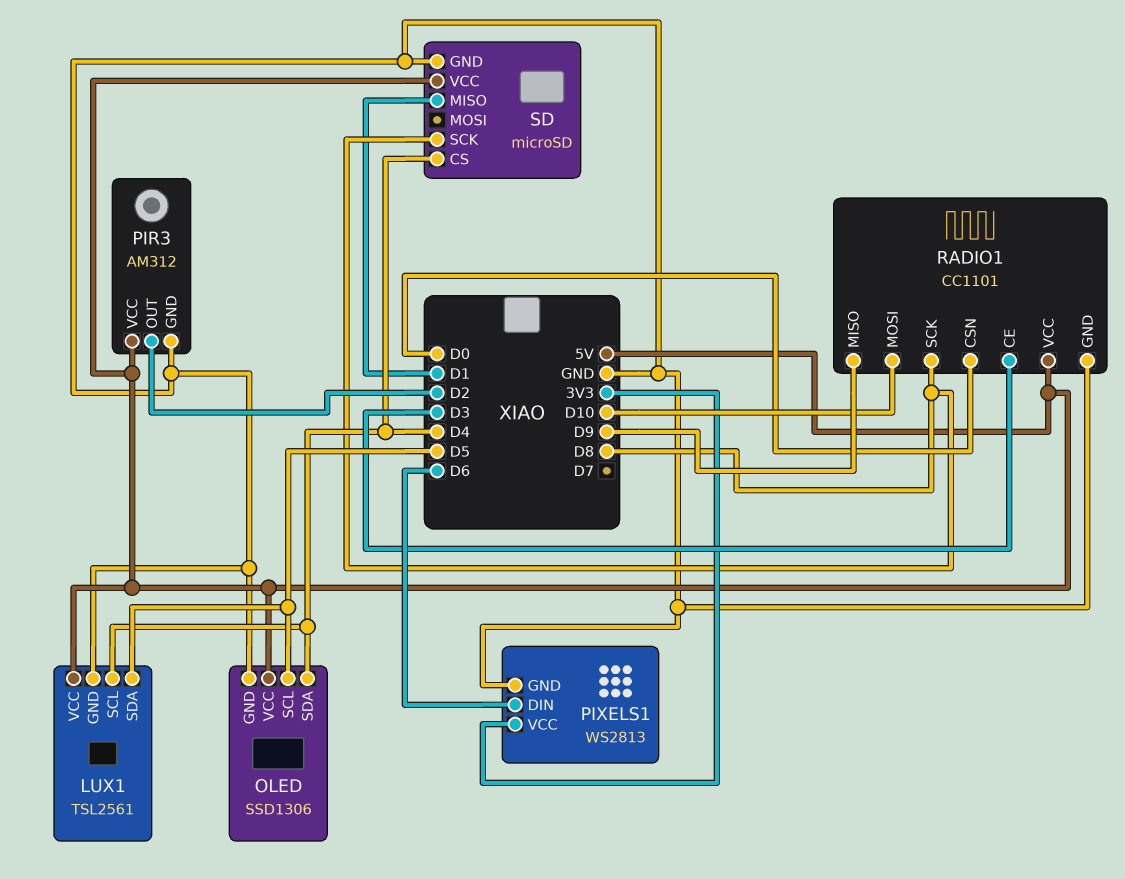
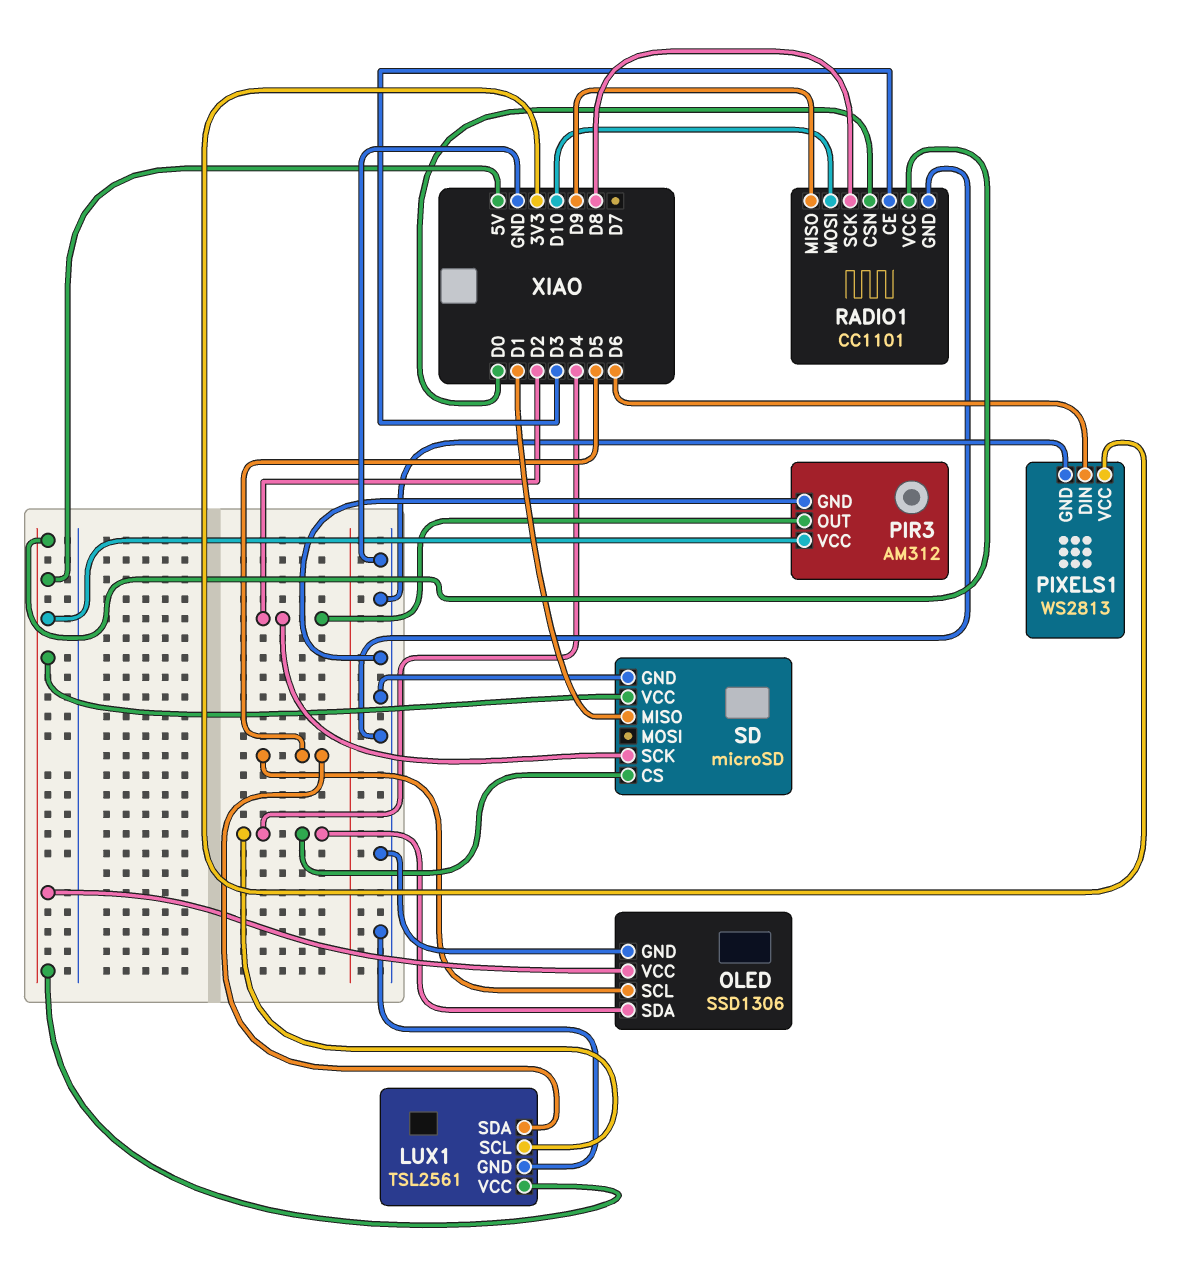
SD pin SCK: D8 -> D2

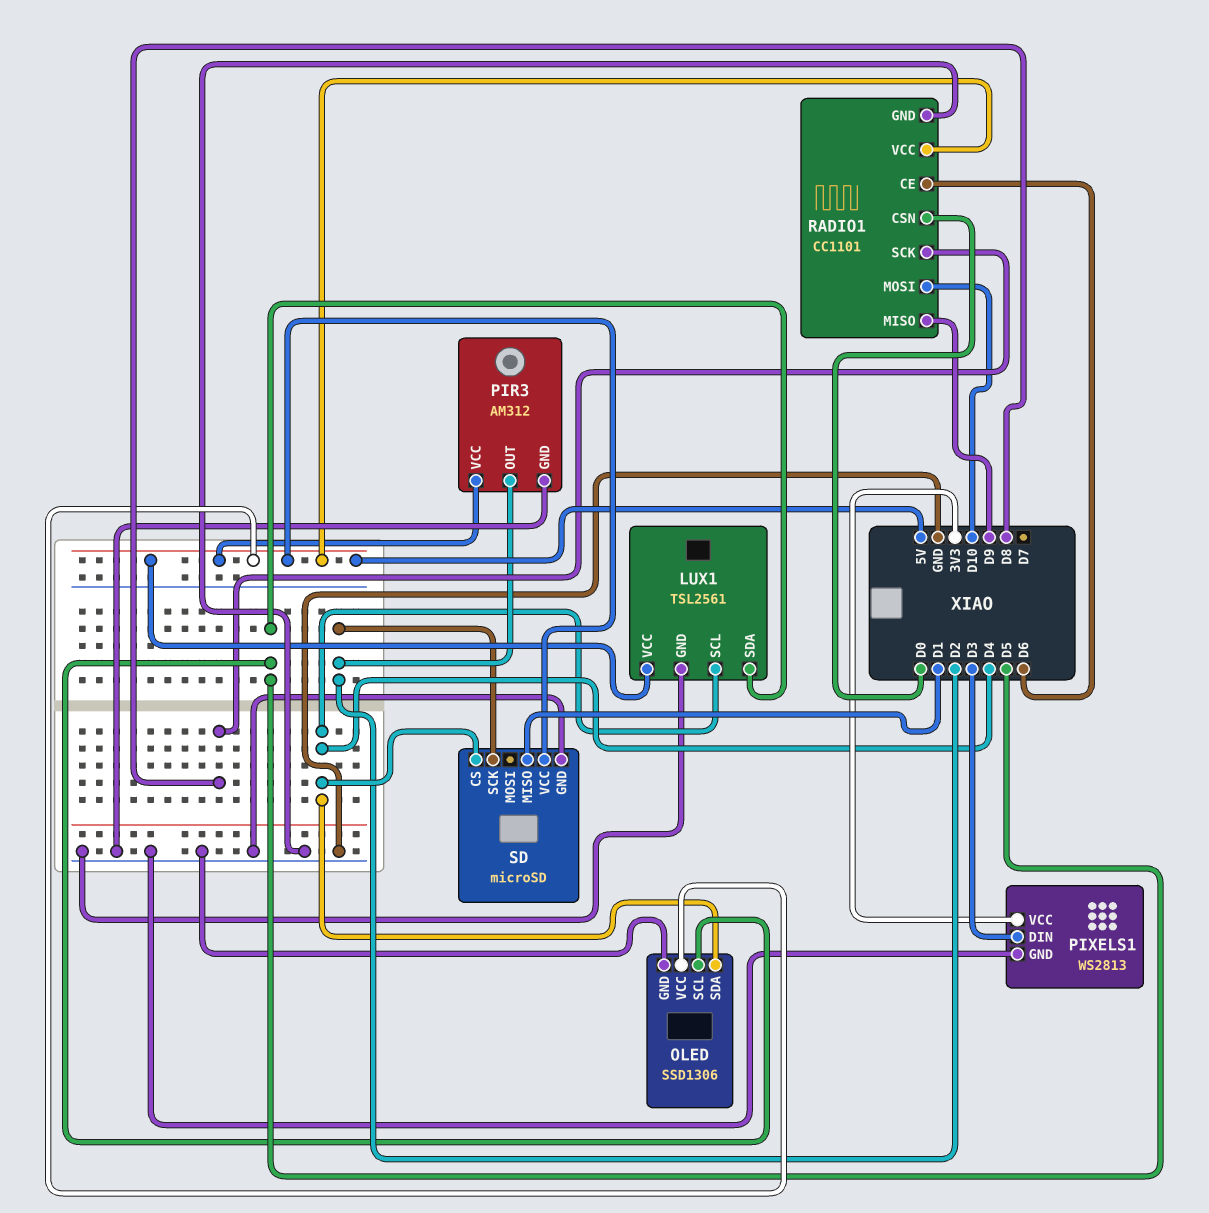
PIXELS1 pin DIN: D6 -> D3
RADIO1 pin CE: D3 -> D6

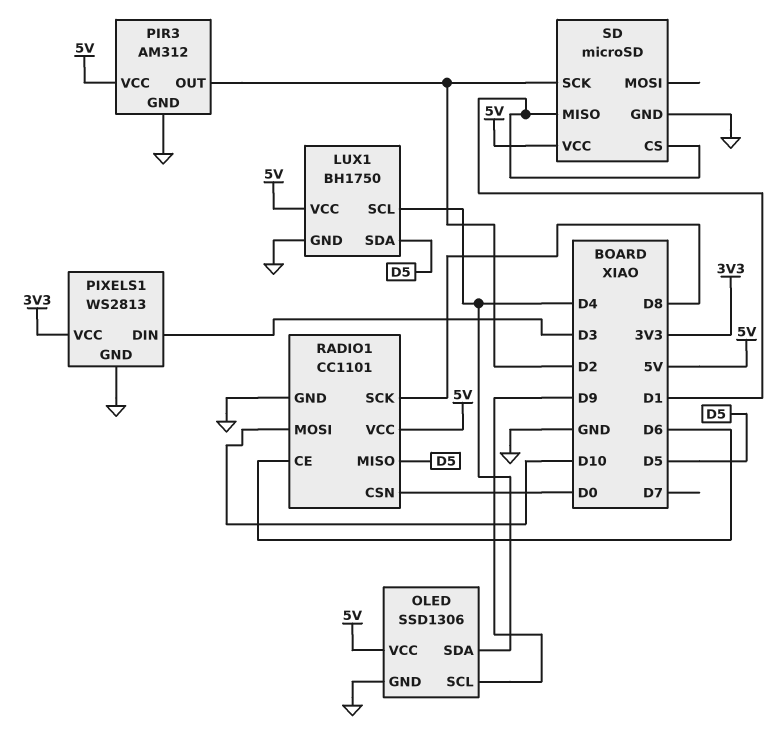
LUX1: TSL2561 -> BH1750
OLED pin SCL: D5 -> D9
RADIO1 pin MISO: D9 -> D5
SD pin CS: D4 -> D1

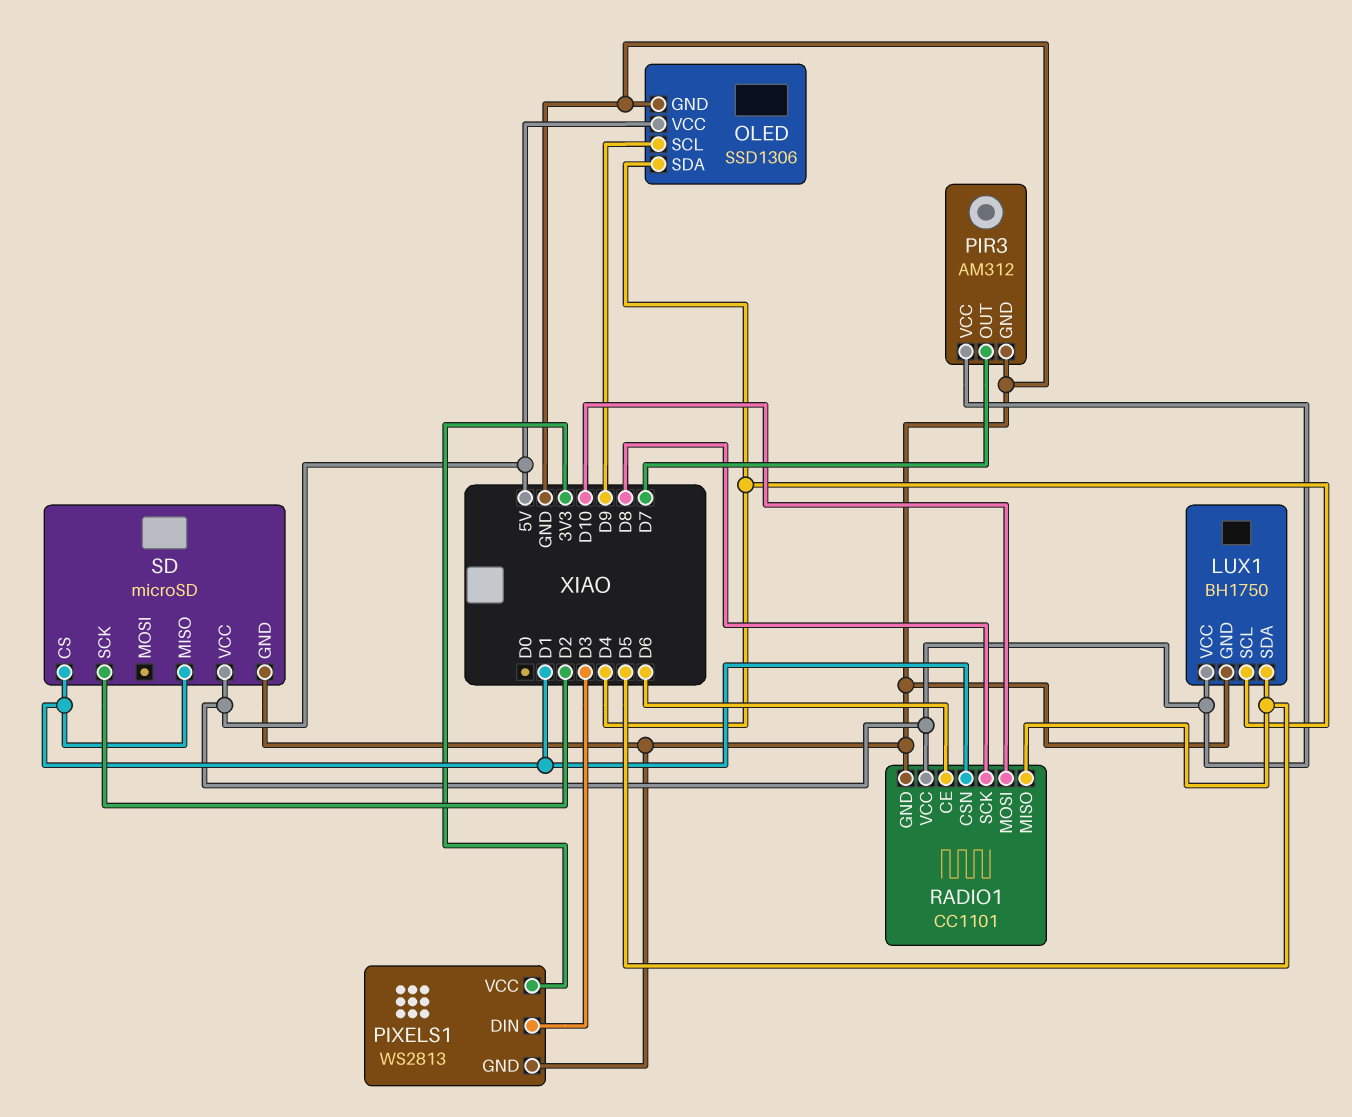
PIR3 pin OUT: D2 -> D7
RADIO1 pin CSN: D0 -> D1

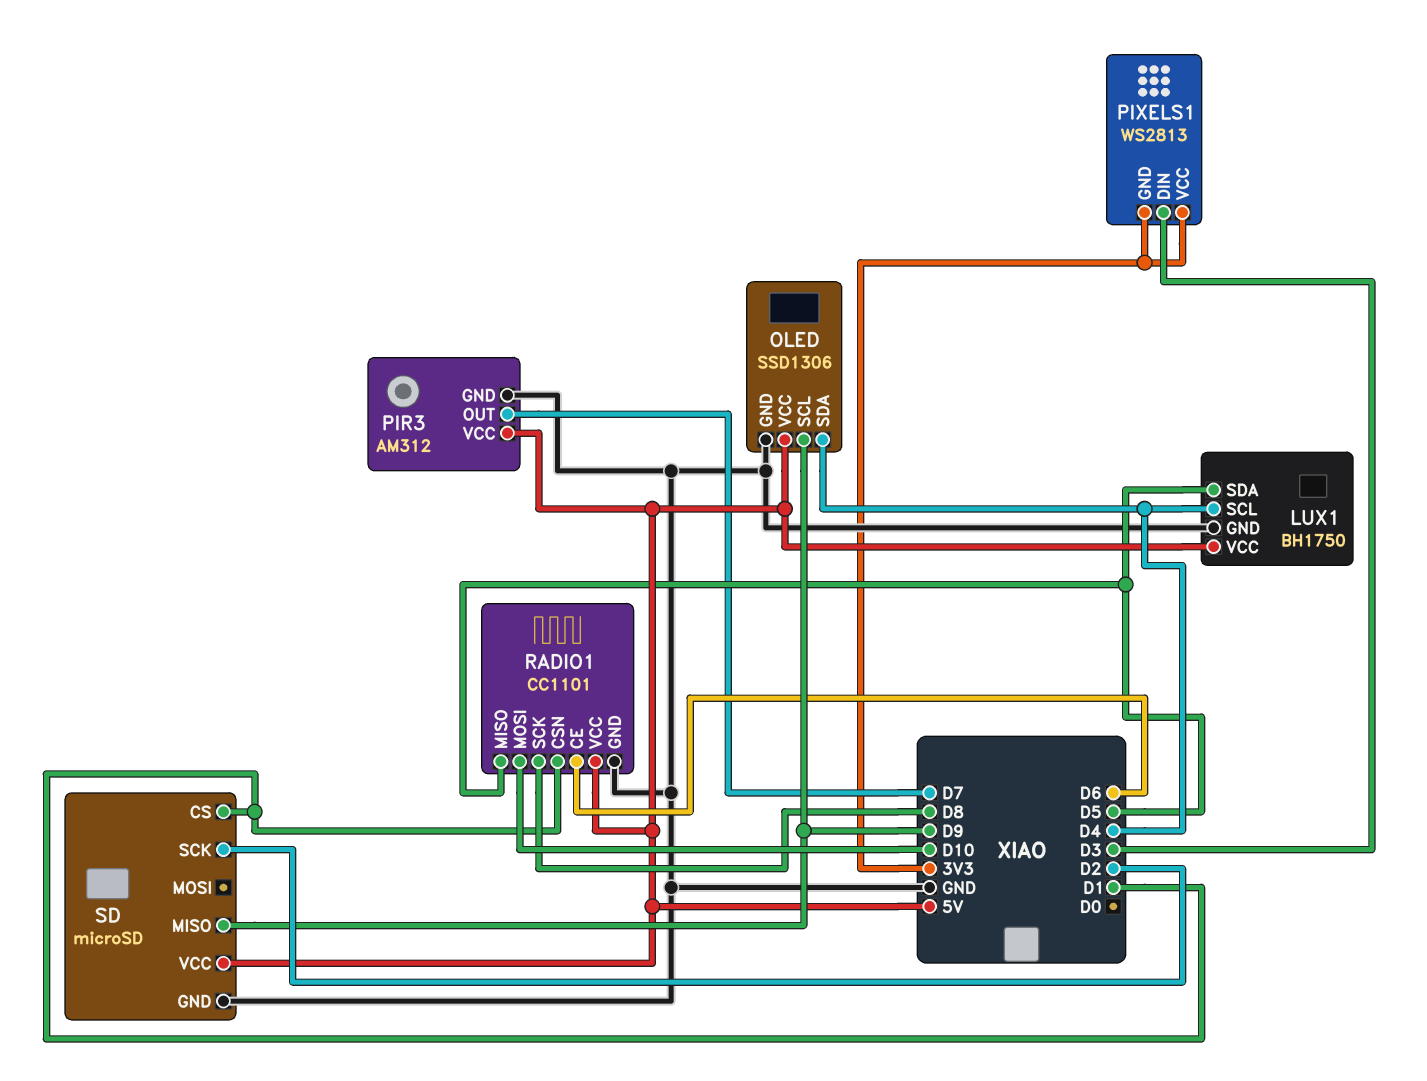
PIXELS1 pin GND: GND -> 3V3
SD pin MISO: D1 -> D9

